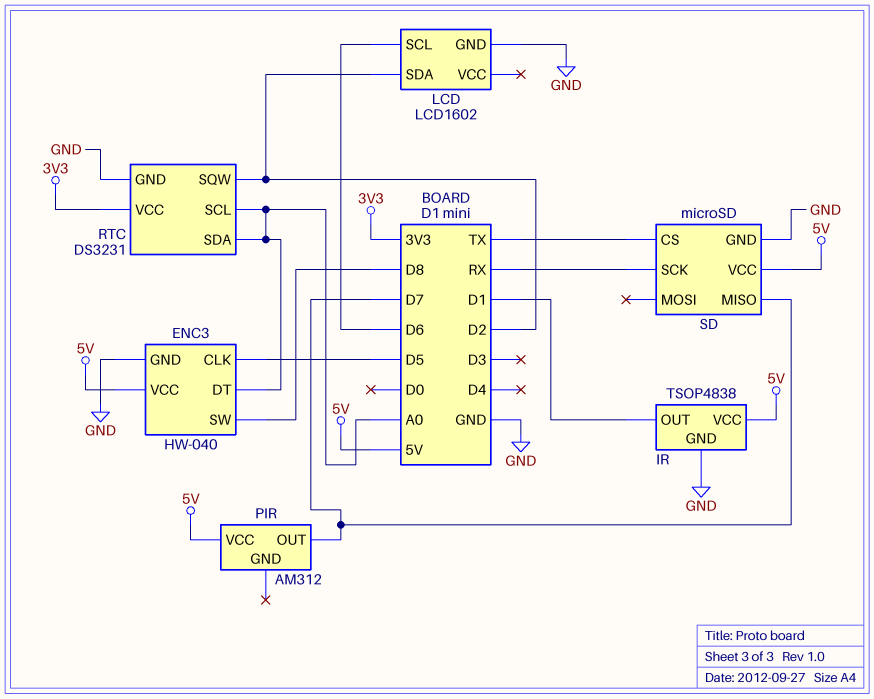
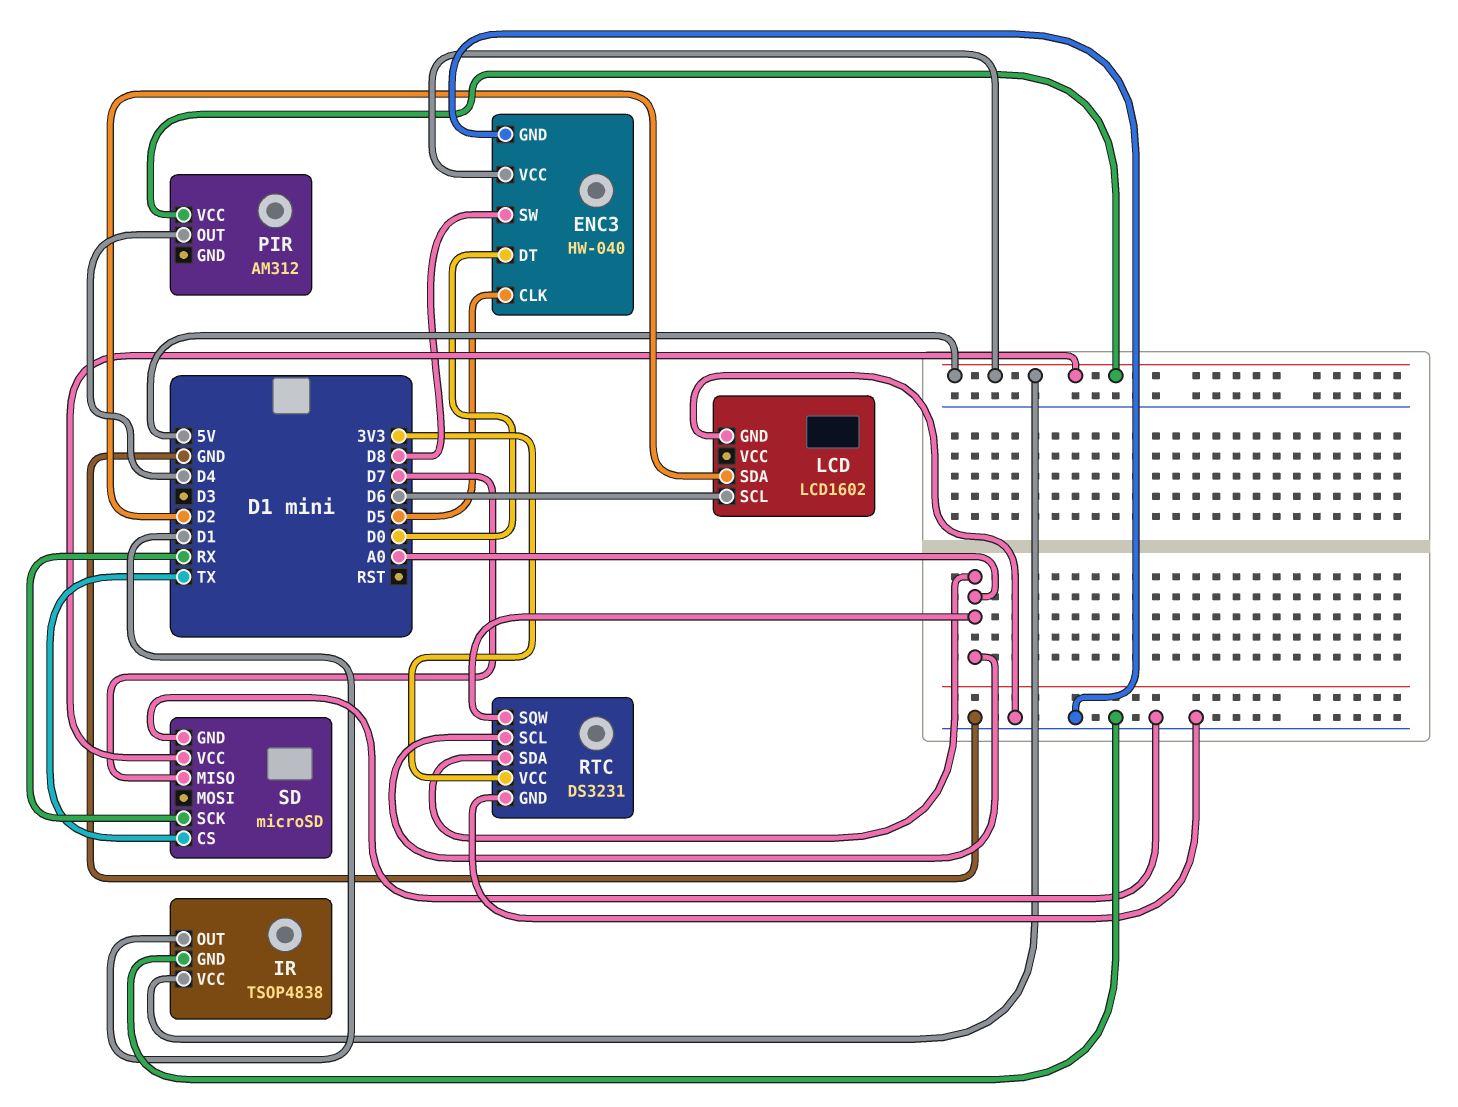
ENC3 pin DT: A0 -> D0
PIR pin OUT: D7 -> D4
RTC pin SQW: D2 -> A0

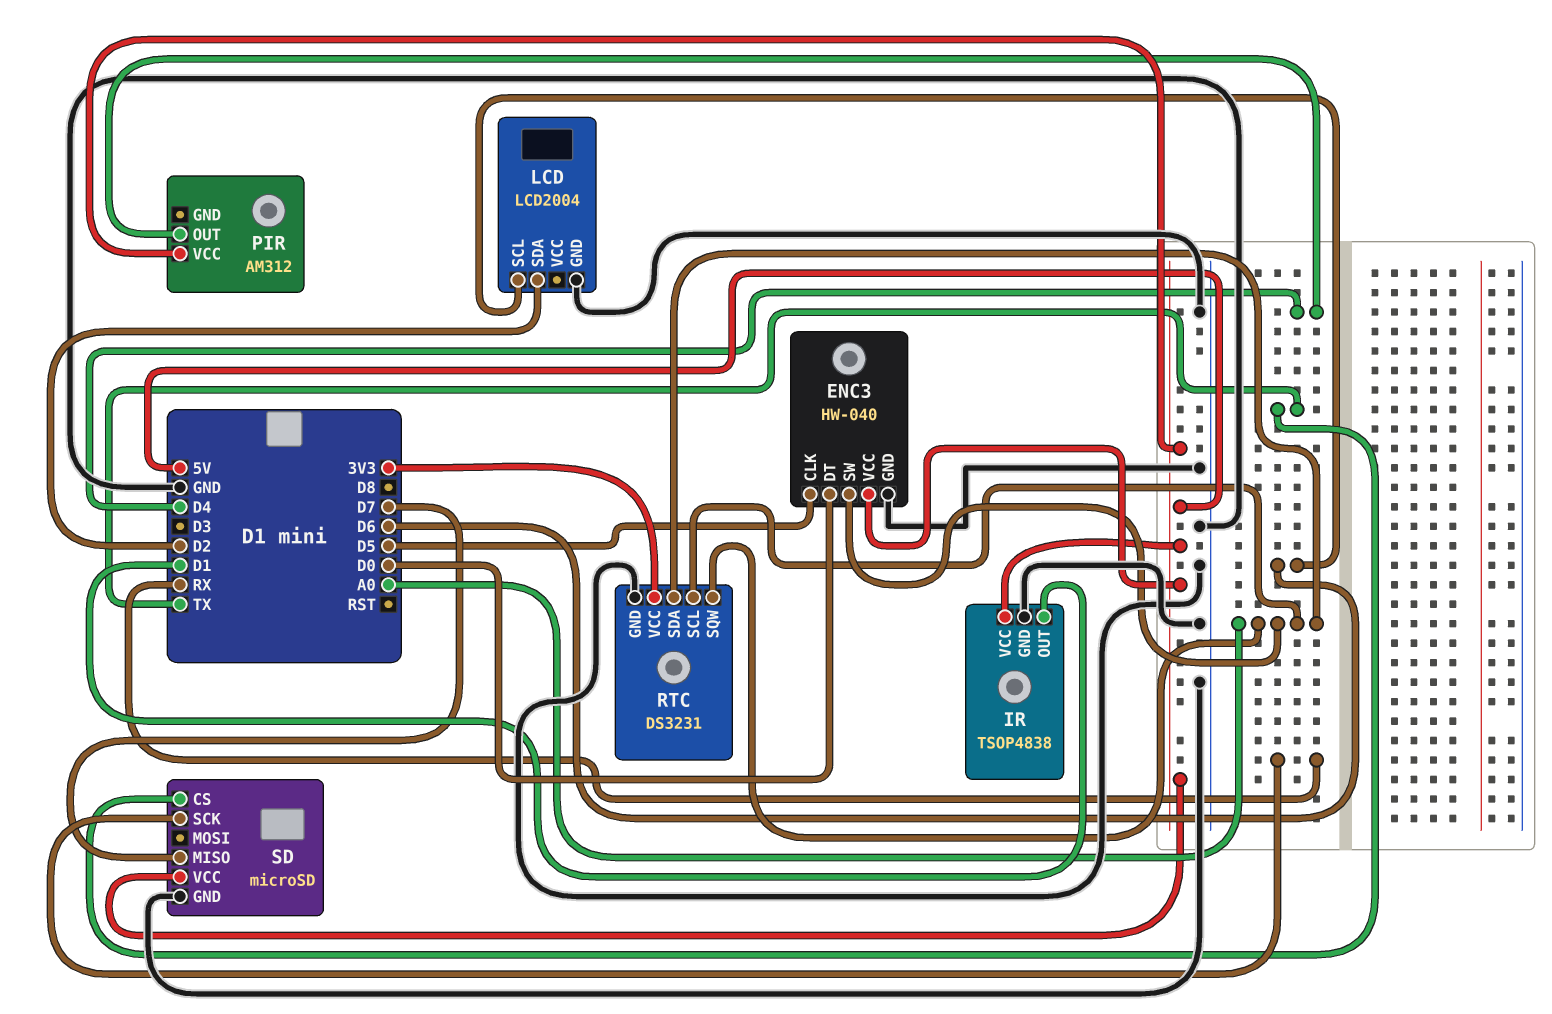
ENC3 pin SW: D8 -> A0
LCD: LCD1602 -> LCD2004

